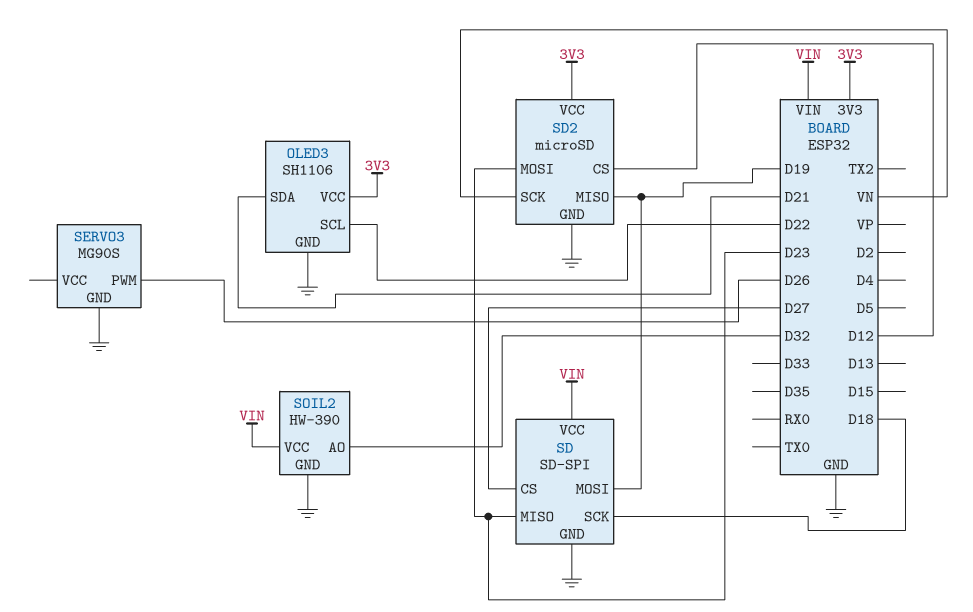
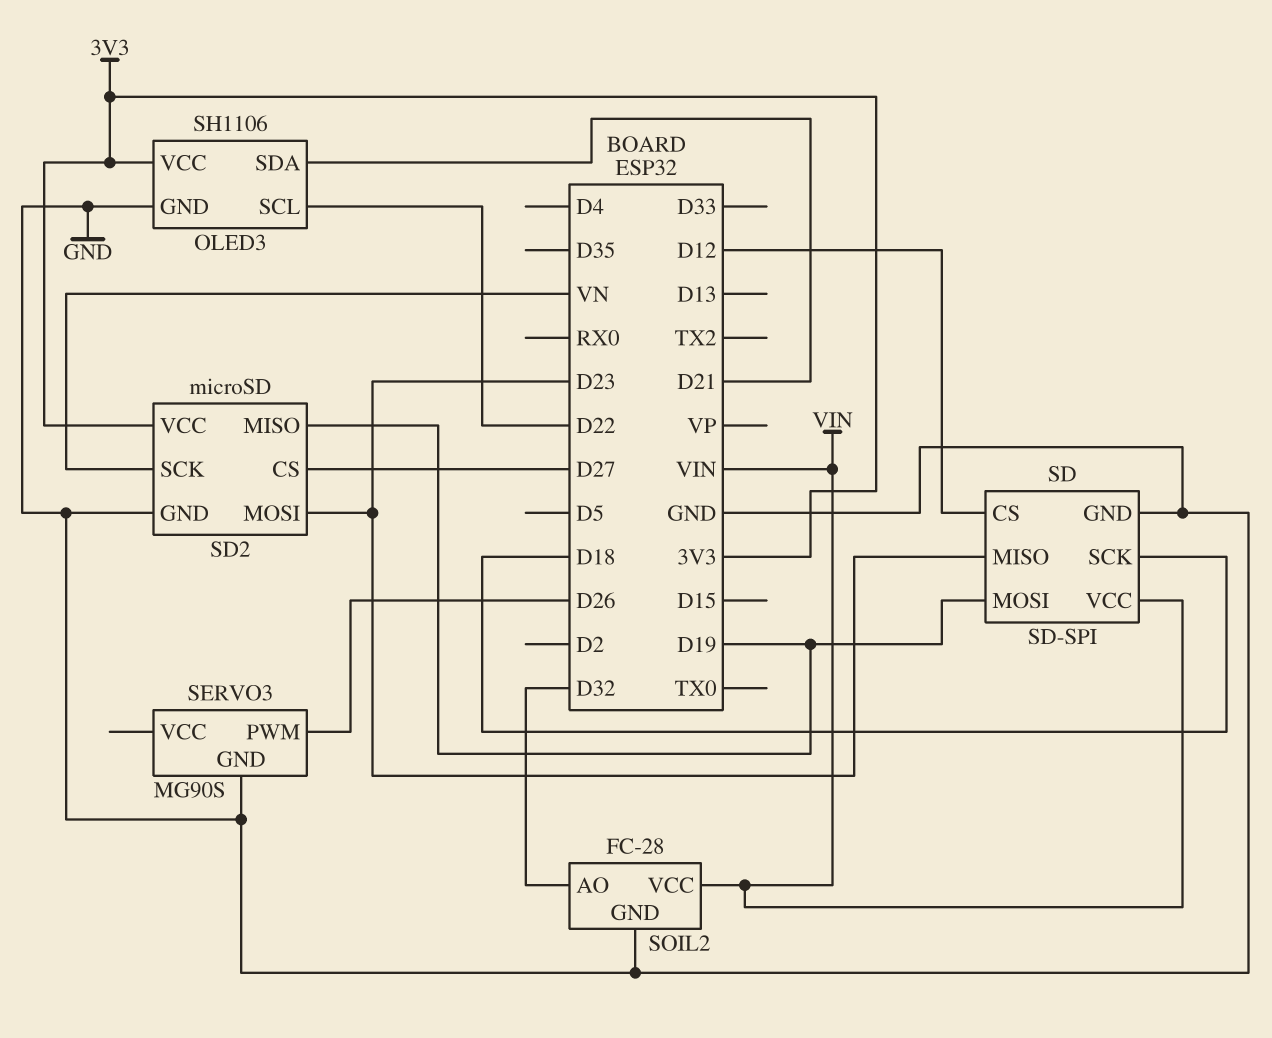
SD pin CS: D27 -> D12
SD2 pin CS: D12 -> D27
SOIL2: HW-390 -> FC-28

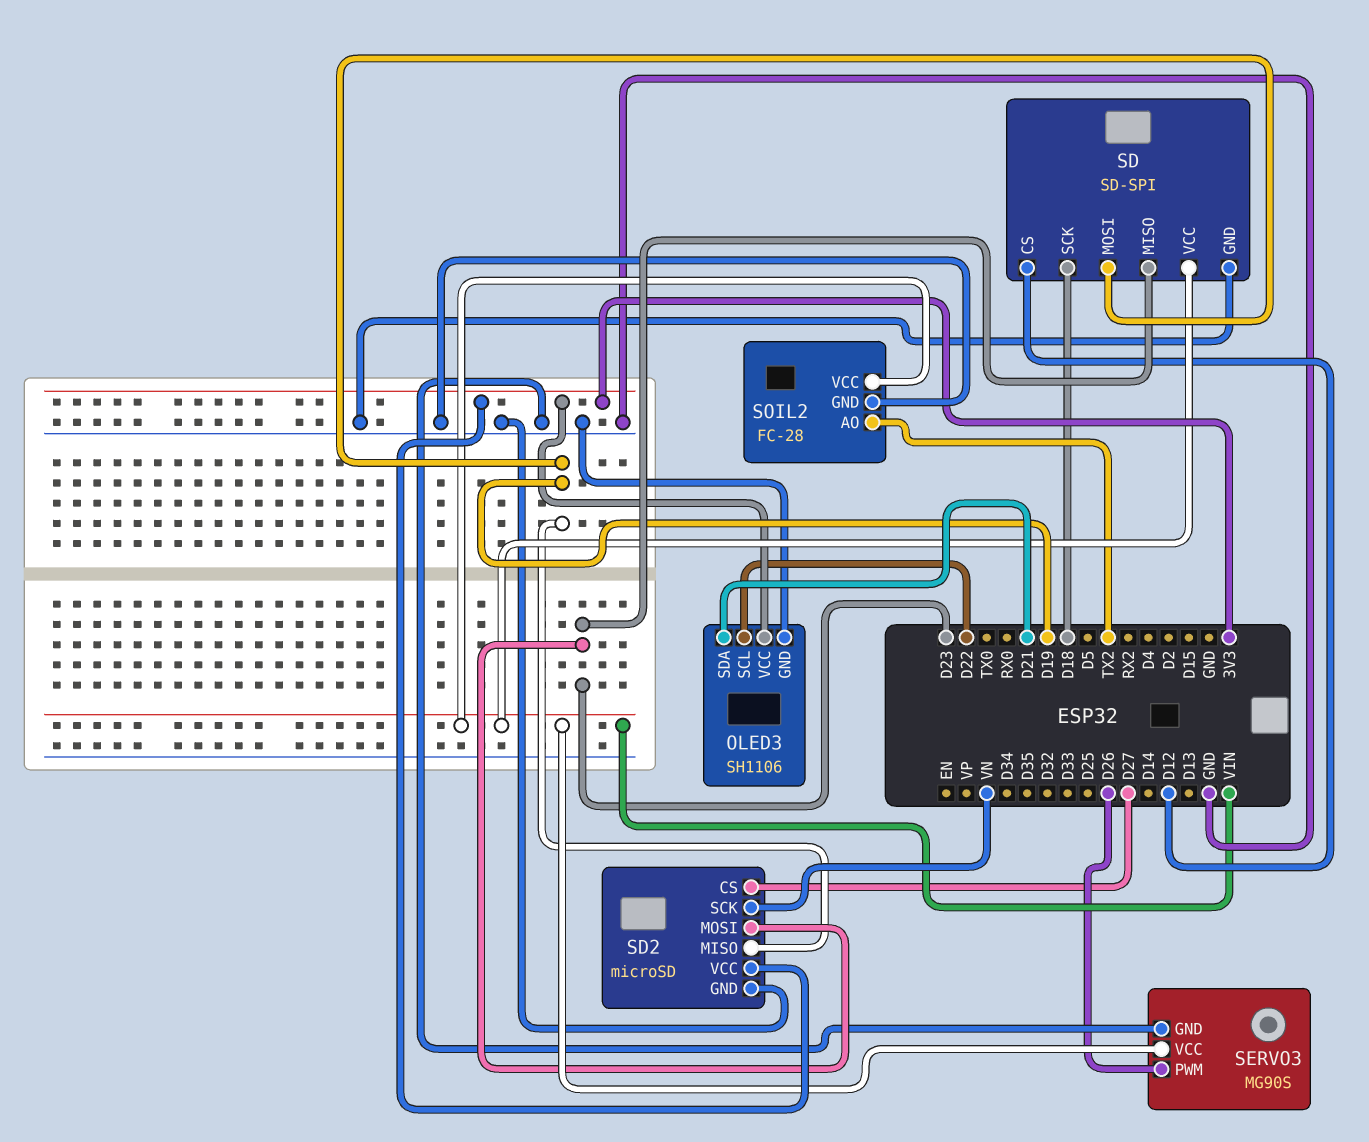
SERVO3 pin VCC: none -> VIN
SOIL2 pin AO: D32 -> TX2

